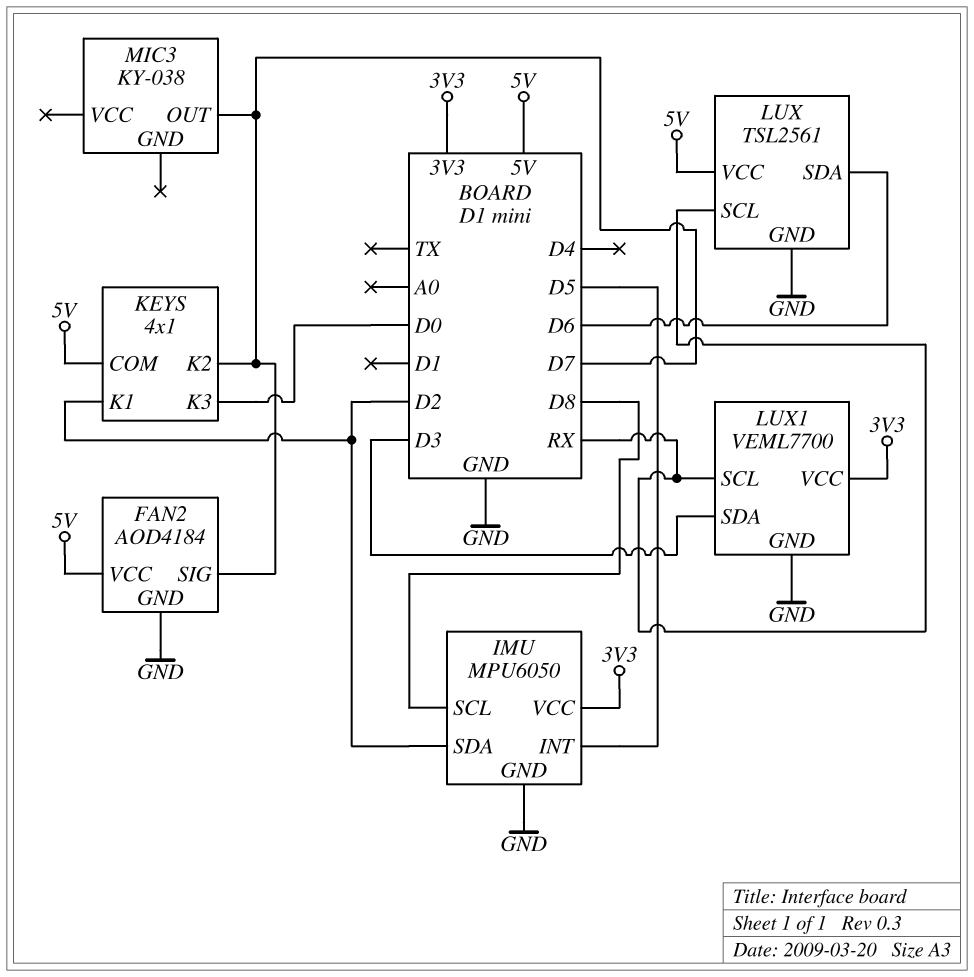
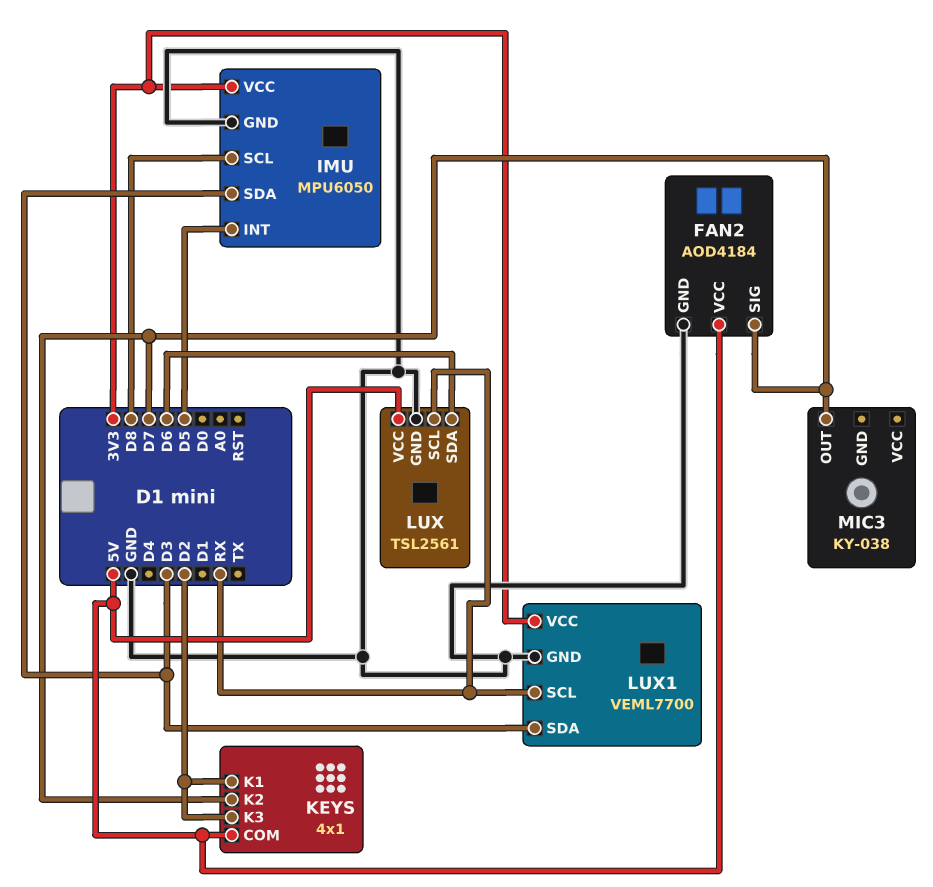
IMU pin SDA: D2 -> D3
KEYS pin K3: D0 -> D2

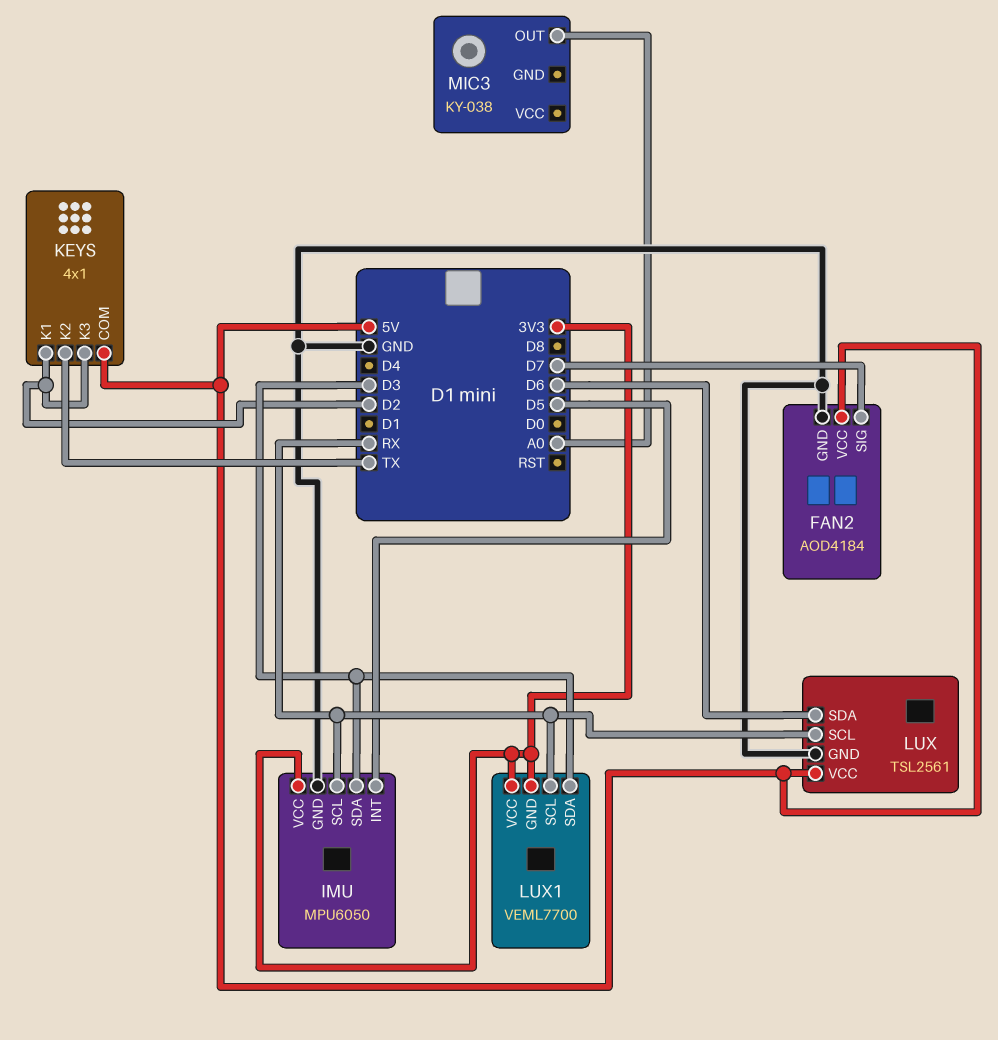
IMU pin SCL: D8 -> RX
KEYS pin K2: D7 -> TX
LUX1 pin GND: GND -> 3V3
MIC3 pin OUT: D7 -> A0

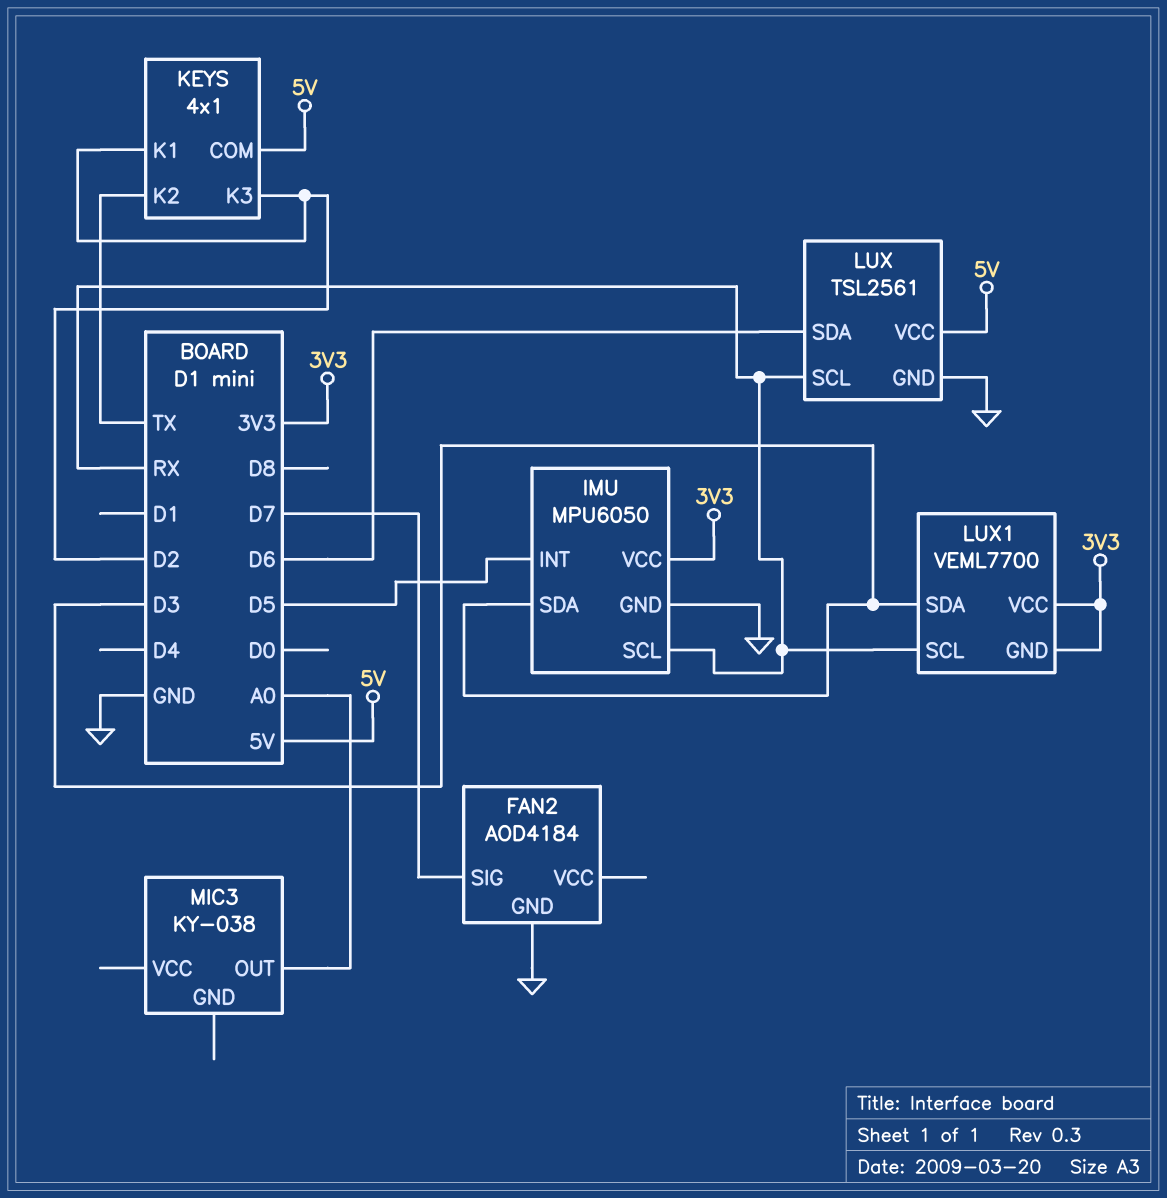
FAN2 pin VCC: 5V -> none

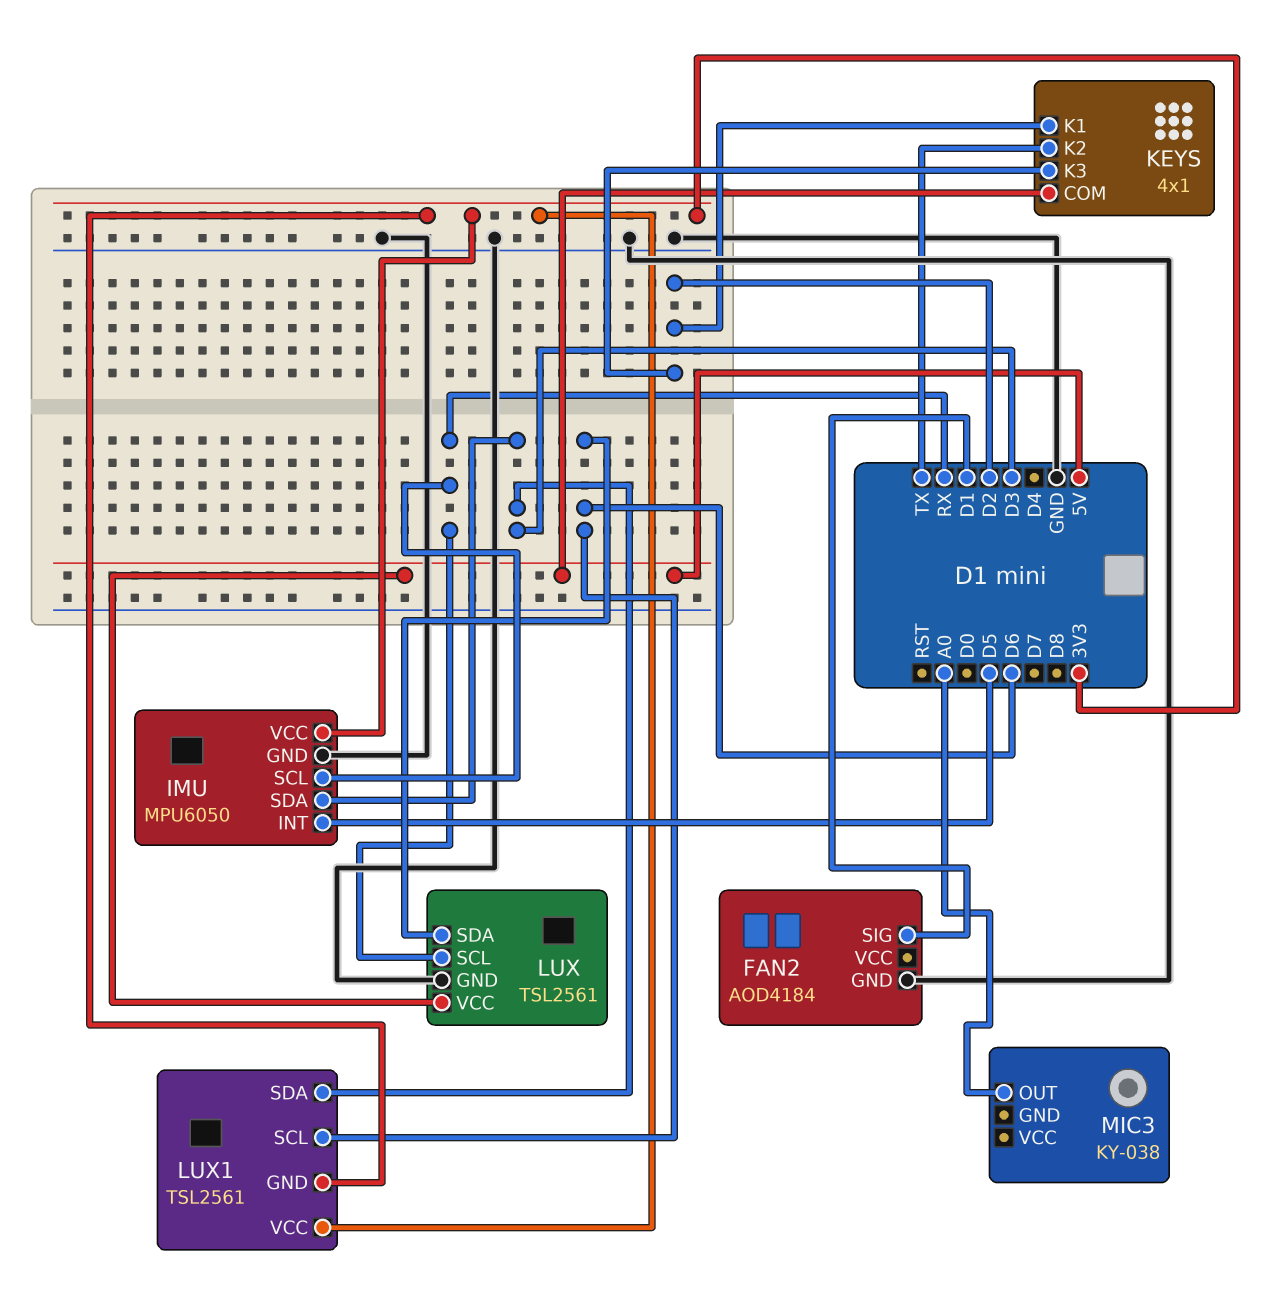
FAN2 pin SIG: D7 -> D1
LUX1: VEML7700 -> TSL2561
LUX1 pin SCL: RX -> D6

